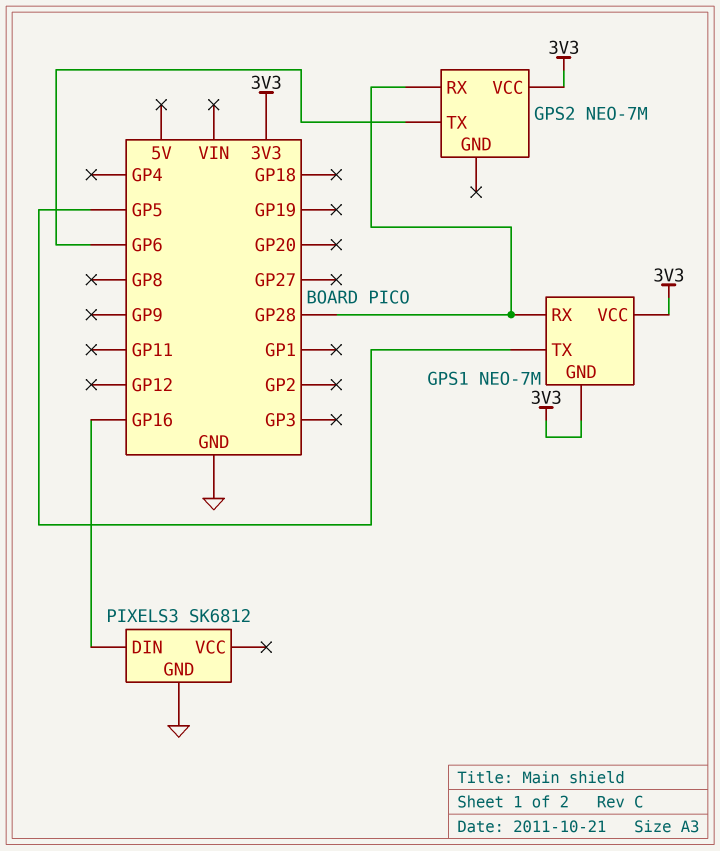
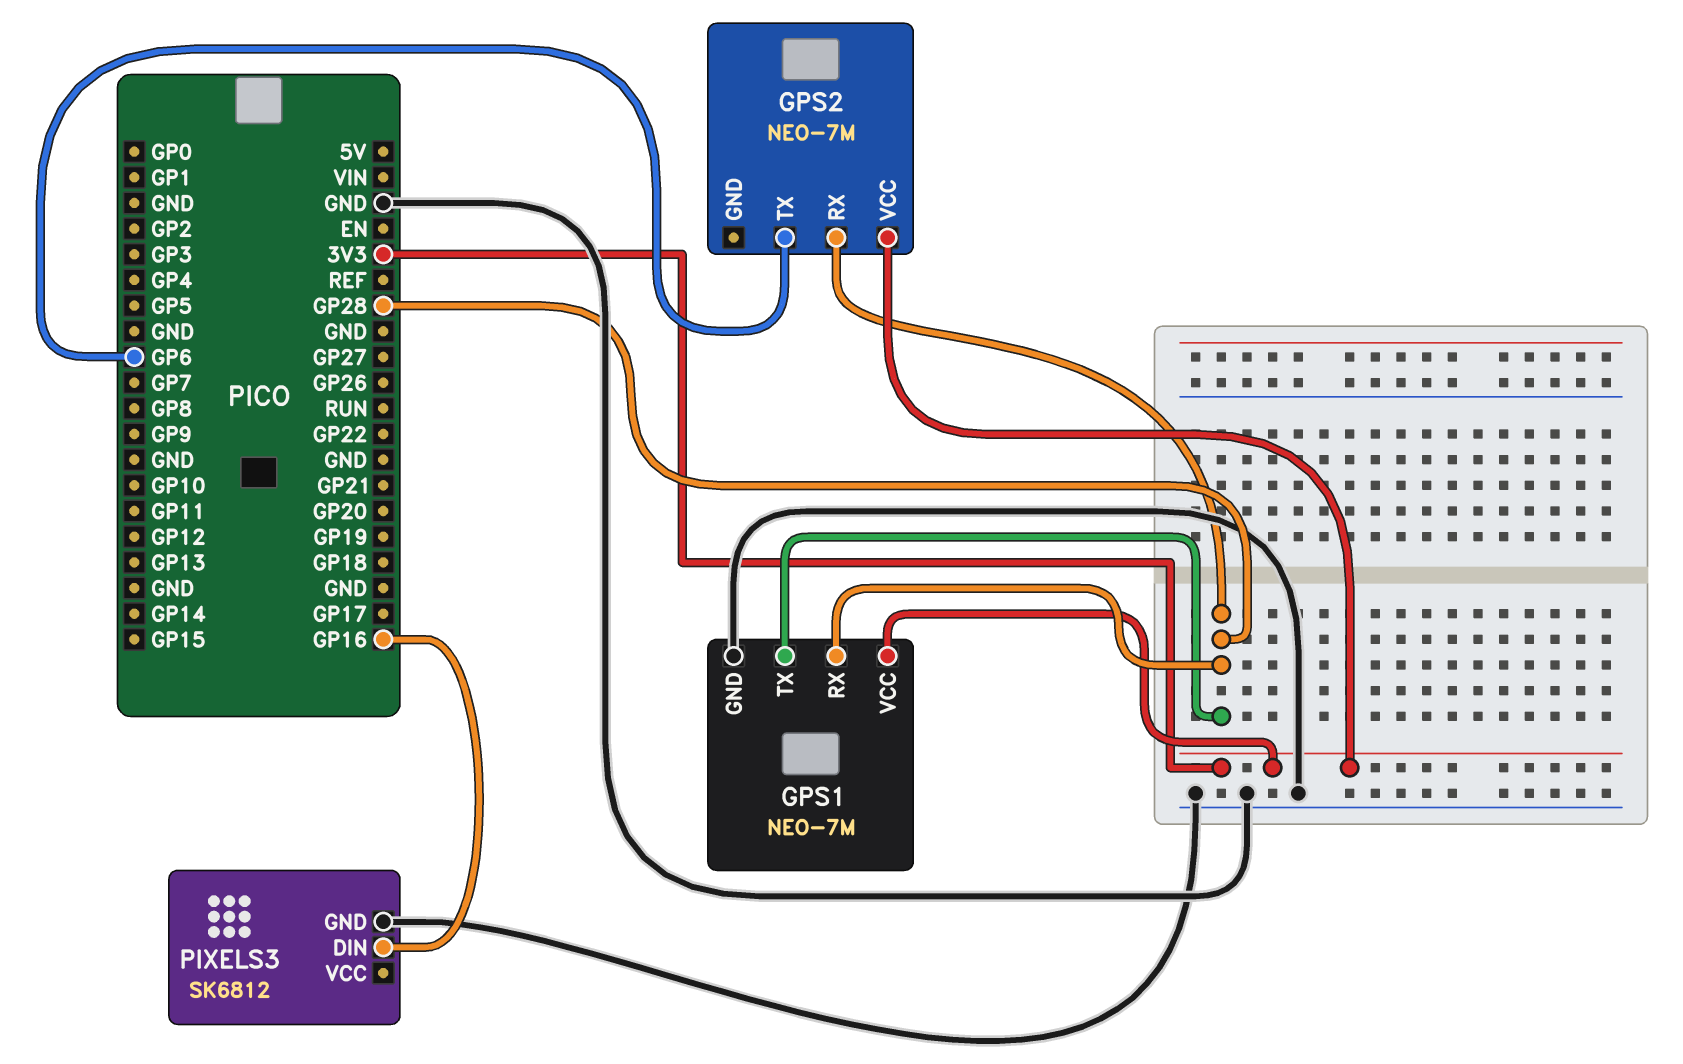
GPS1 pin GND: 3V3 -> GND
GPS1 pin TX: GP5 -> GP28

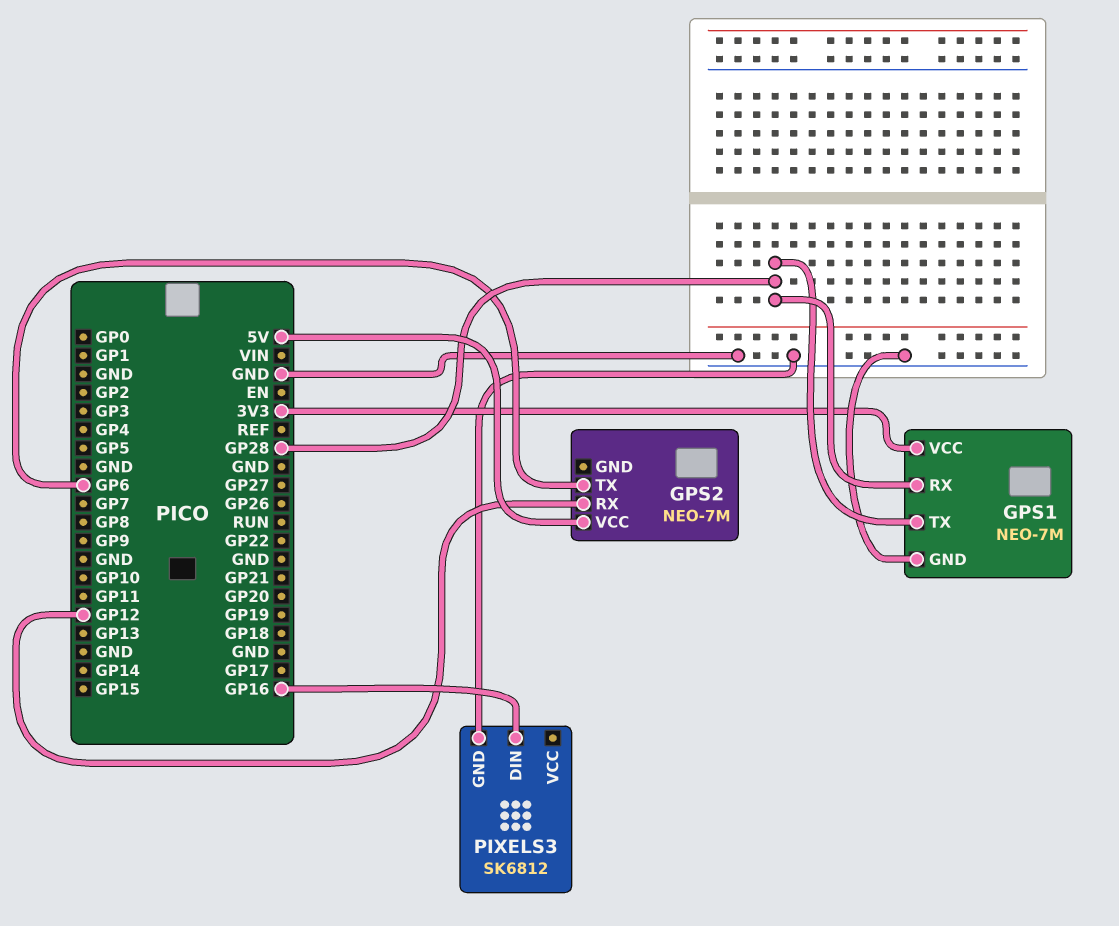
GPS2 pin RX: GP28 -> GP12
GPS2 pin VCC: 3V3 -> 5V

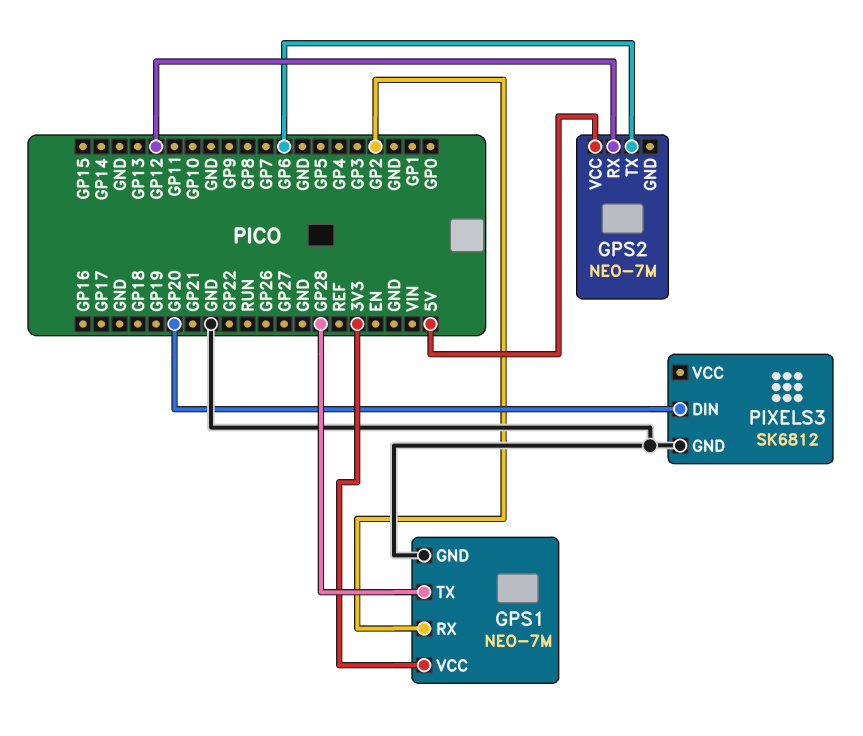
GPS1 pin RX: GP28 -> GP2
PIXELS3 pin DIN: GP16 -> GP20

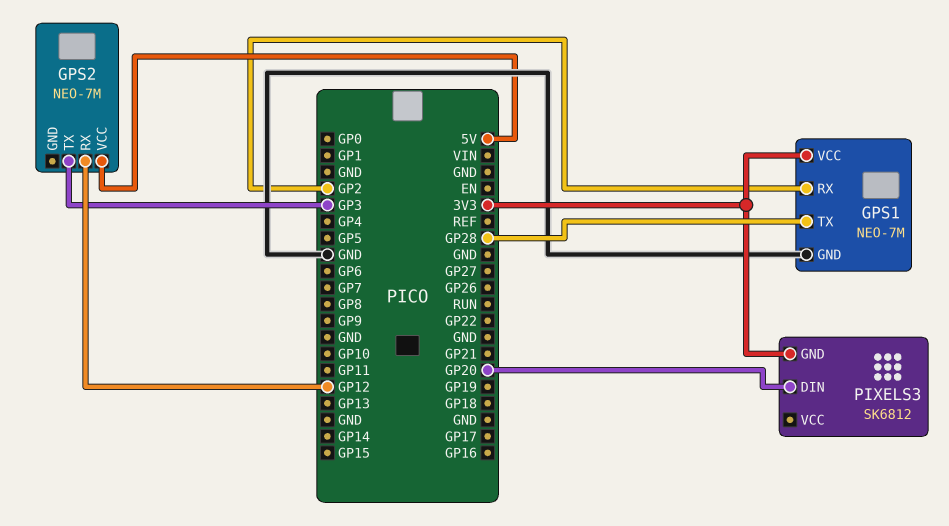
GPS2 pin TX: GP6 -> GP3
PIXELS3 pin GND: GND -> 3V3

